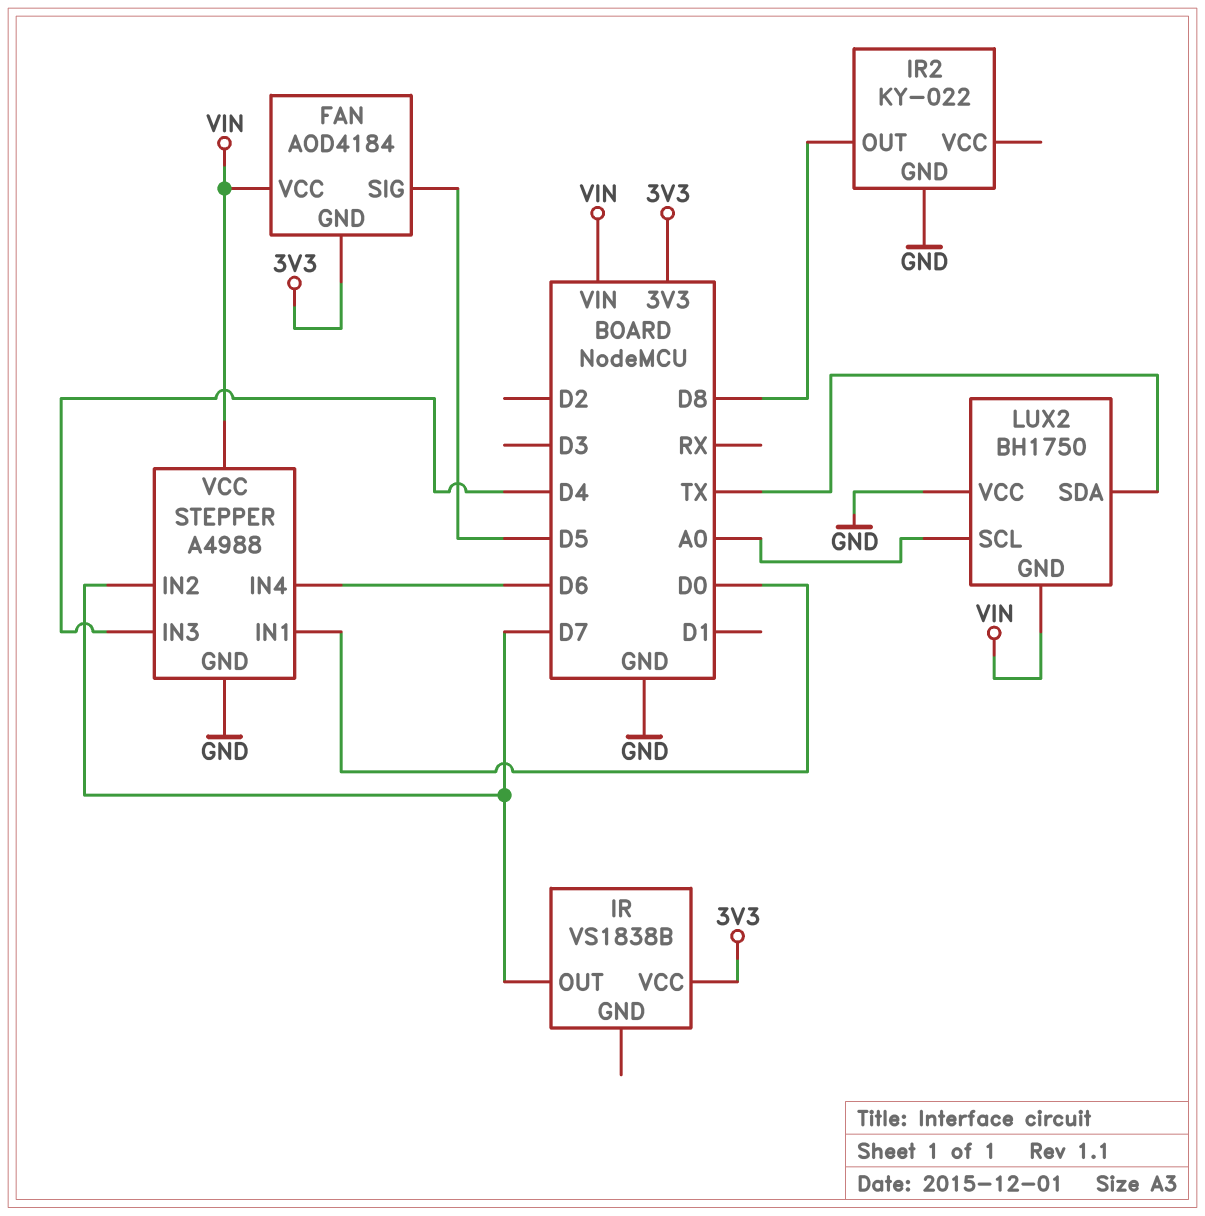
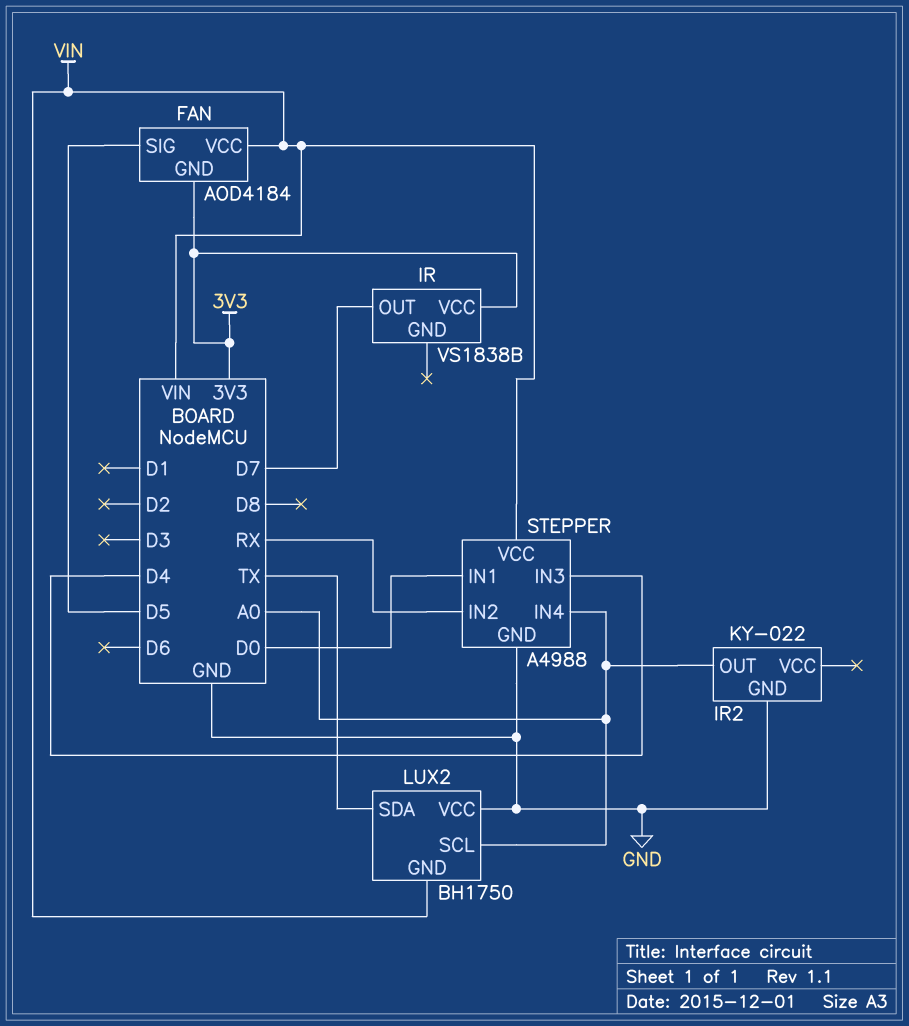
IR2 pin OUT: D8 -> A0
STEPPER pin IN2: D7 -> RX
STEPPER pin IN4: D6 -> A0

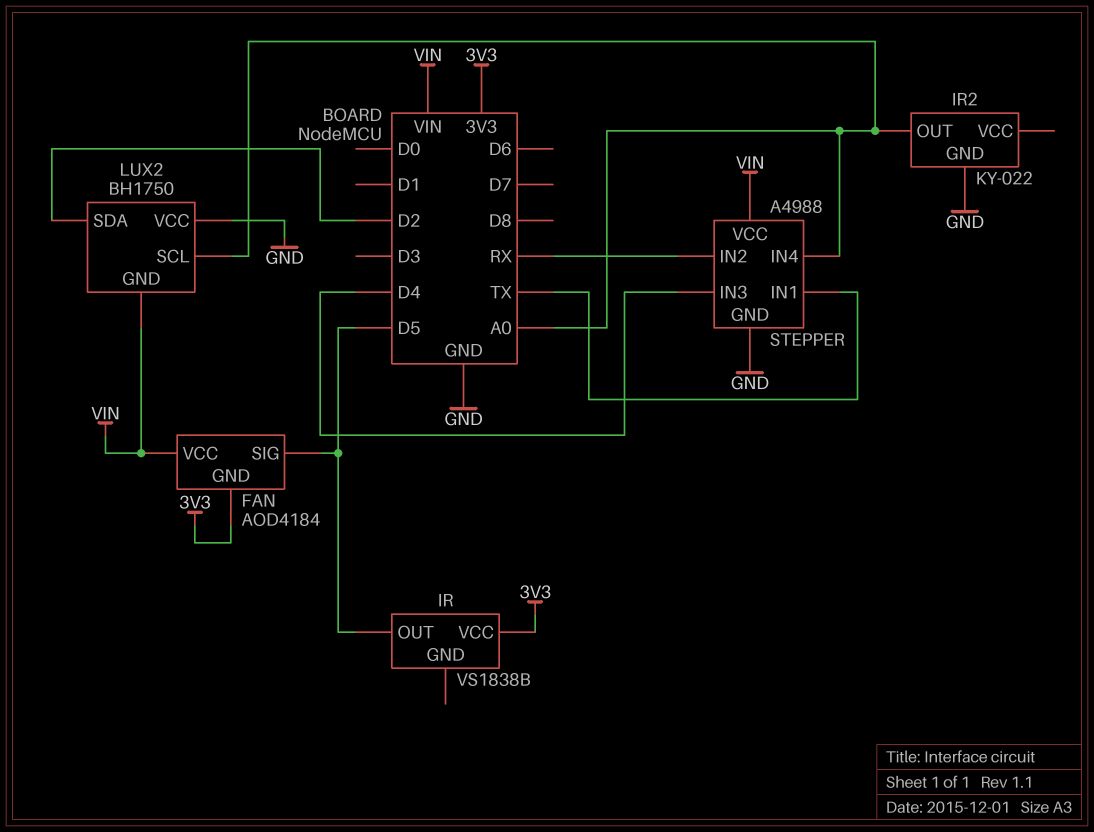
IR pin OUT: D7 -> D5
LUX2 pin SDA: TX -> D2
STEPPER pin IN1: D0 -> TX

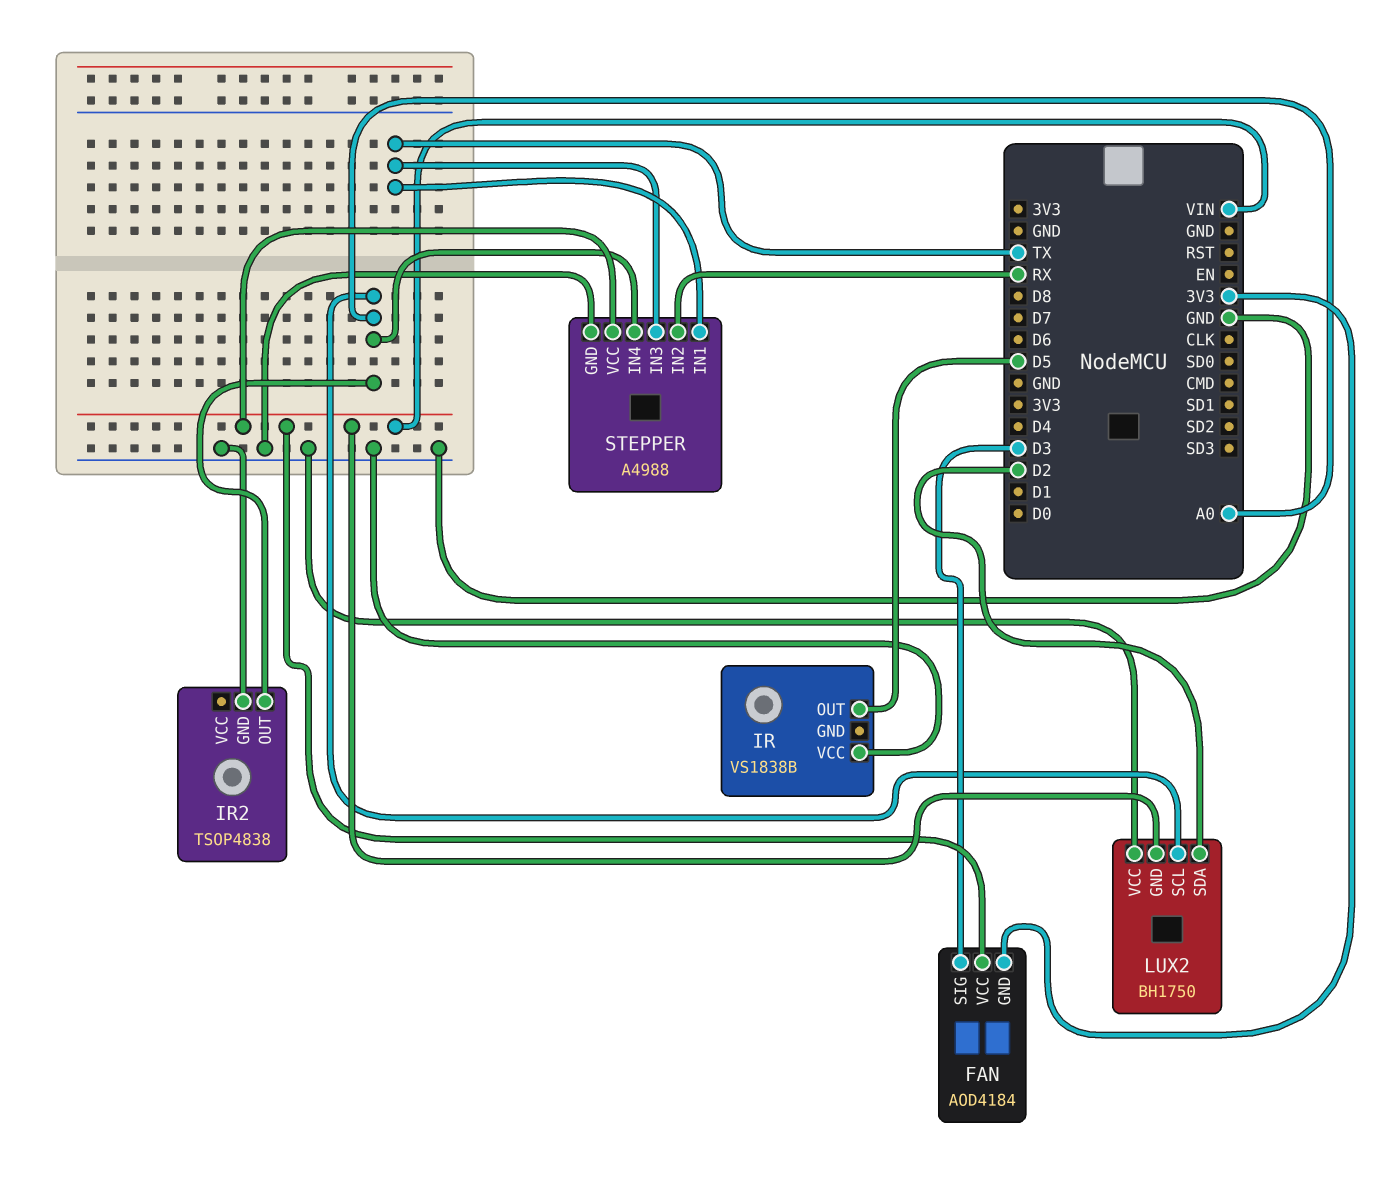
FAN pin SIG: D5 -> D3
IR pin VCC: 3V3 -> GND
IR2: KY-022 -> TSOP4838
STEPPER pin IN3: D4 -> TX

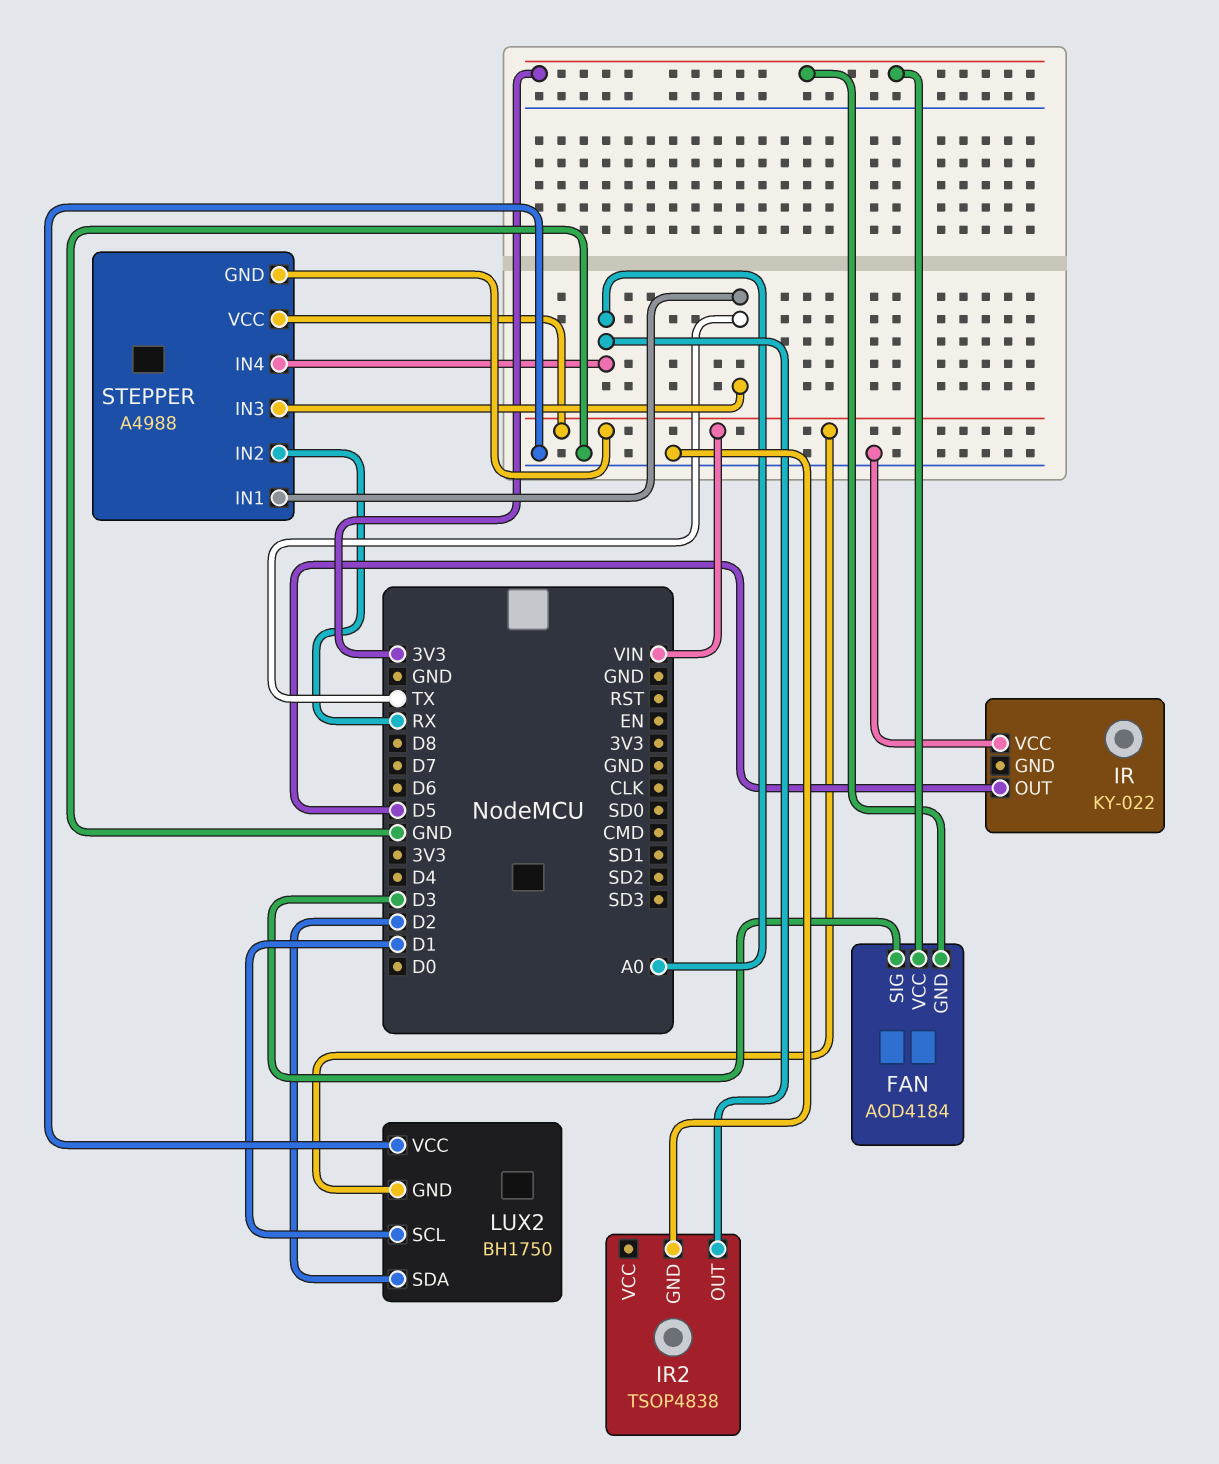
FAN pin VCC: VIN -> 3V3
IR: VS1838B -> KY-022
LUX2 pin SCL: A0 -> D1
STEPPER pin GND: GND -> VIN

